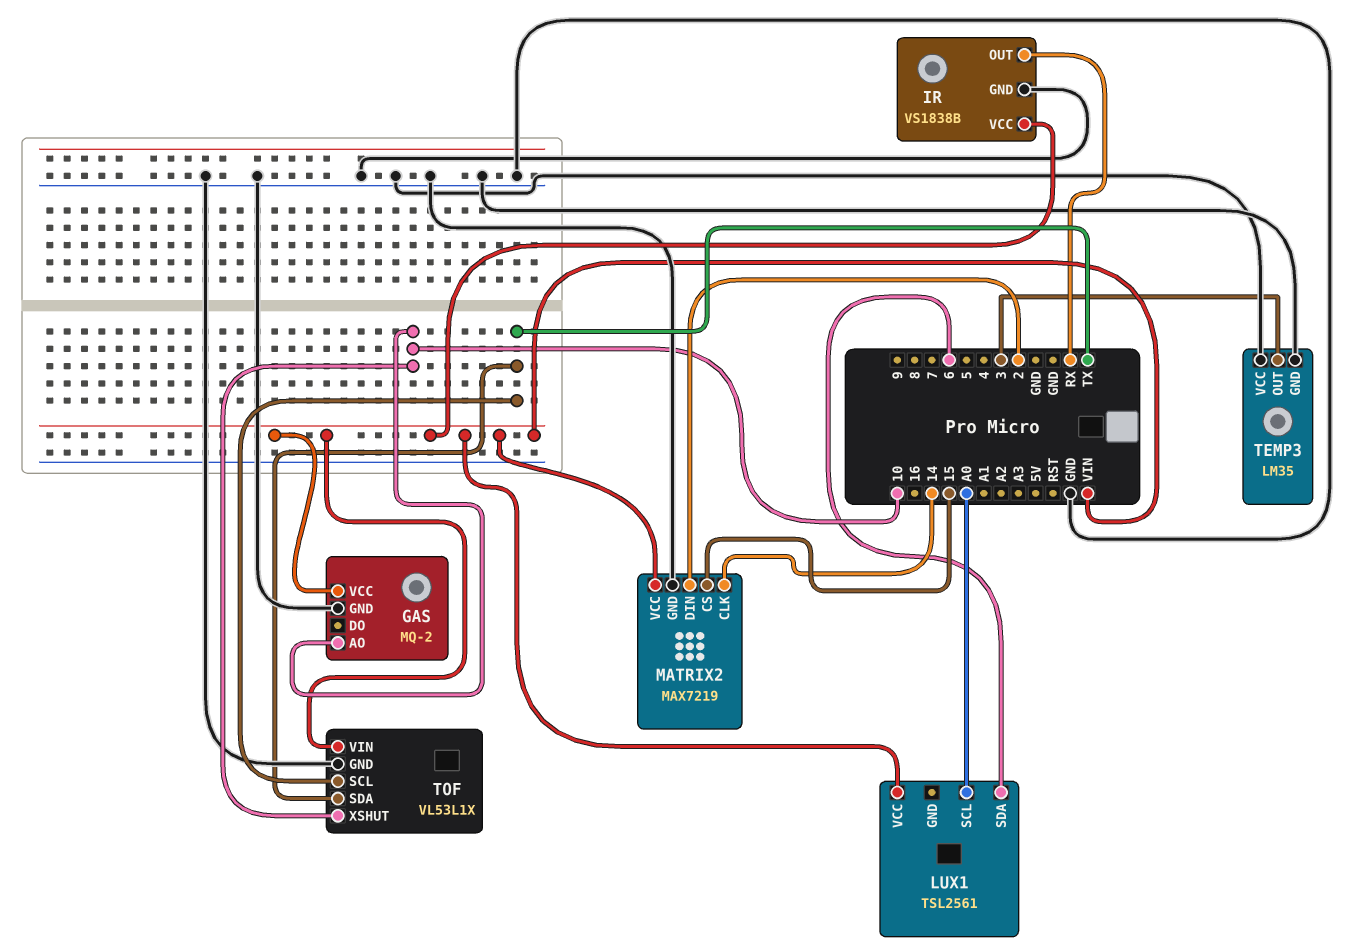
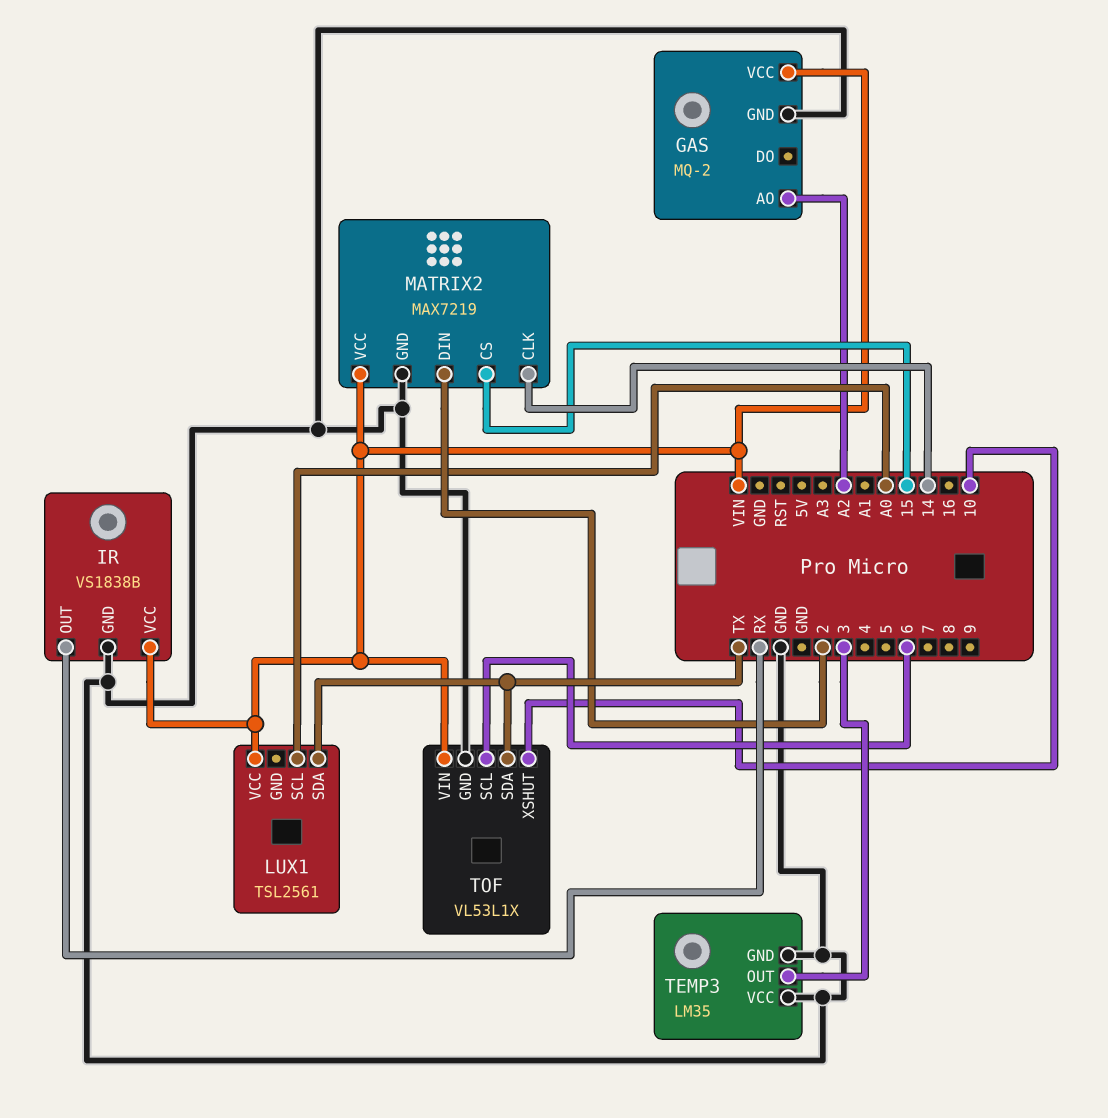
GAS pin AO: 10 -> A2
LUX1 pin SDA: 6 -> TX
TOF pin SCL: TX -> 6

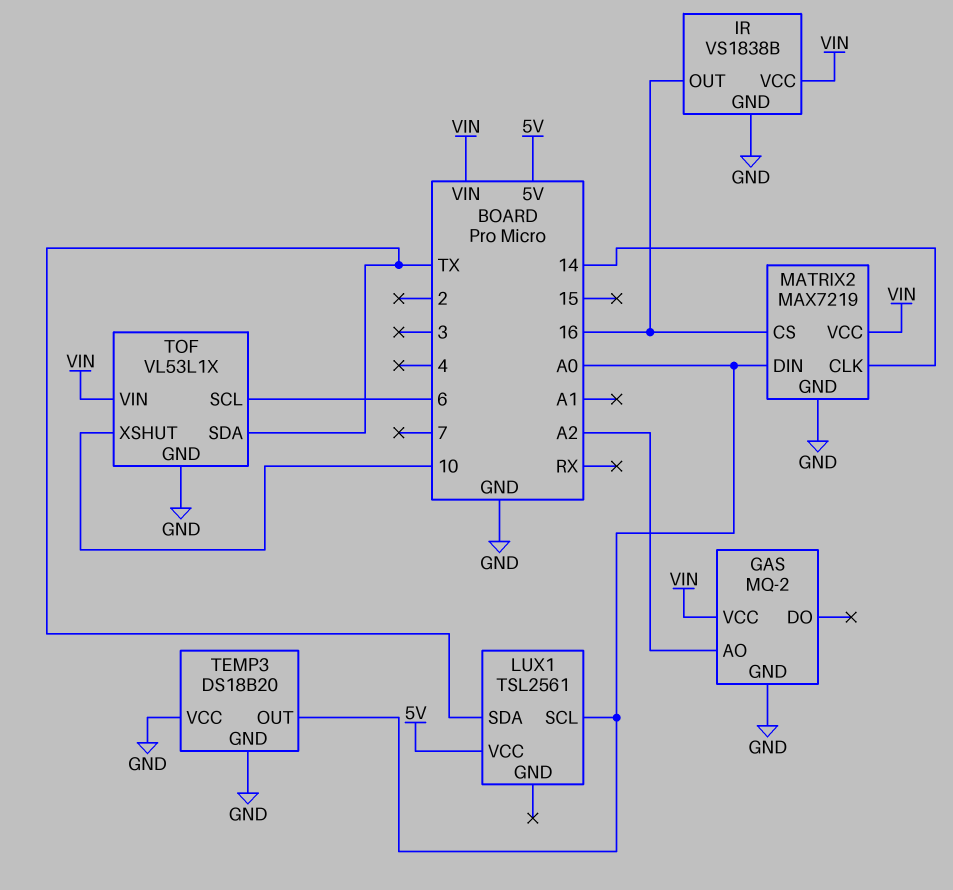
IR pin OUT: RX -> 16
LUX1 pin VCC: VIN -> 5V
MATRIX2 pin CS: 15 -> 16
MATRIX2 pin DIN: 2 -> A0
TEMP3: LM35 -> DS18B20
TEMP3 pin OUT: 3 -> A0

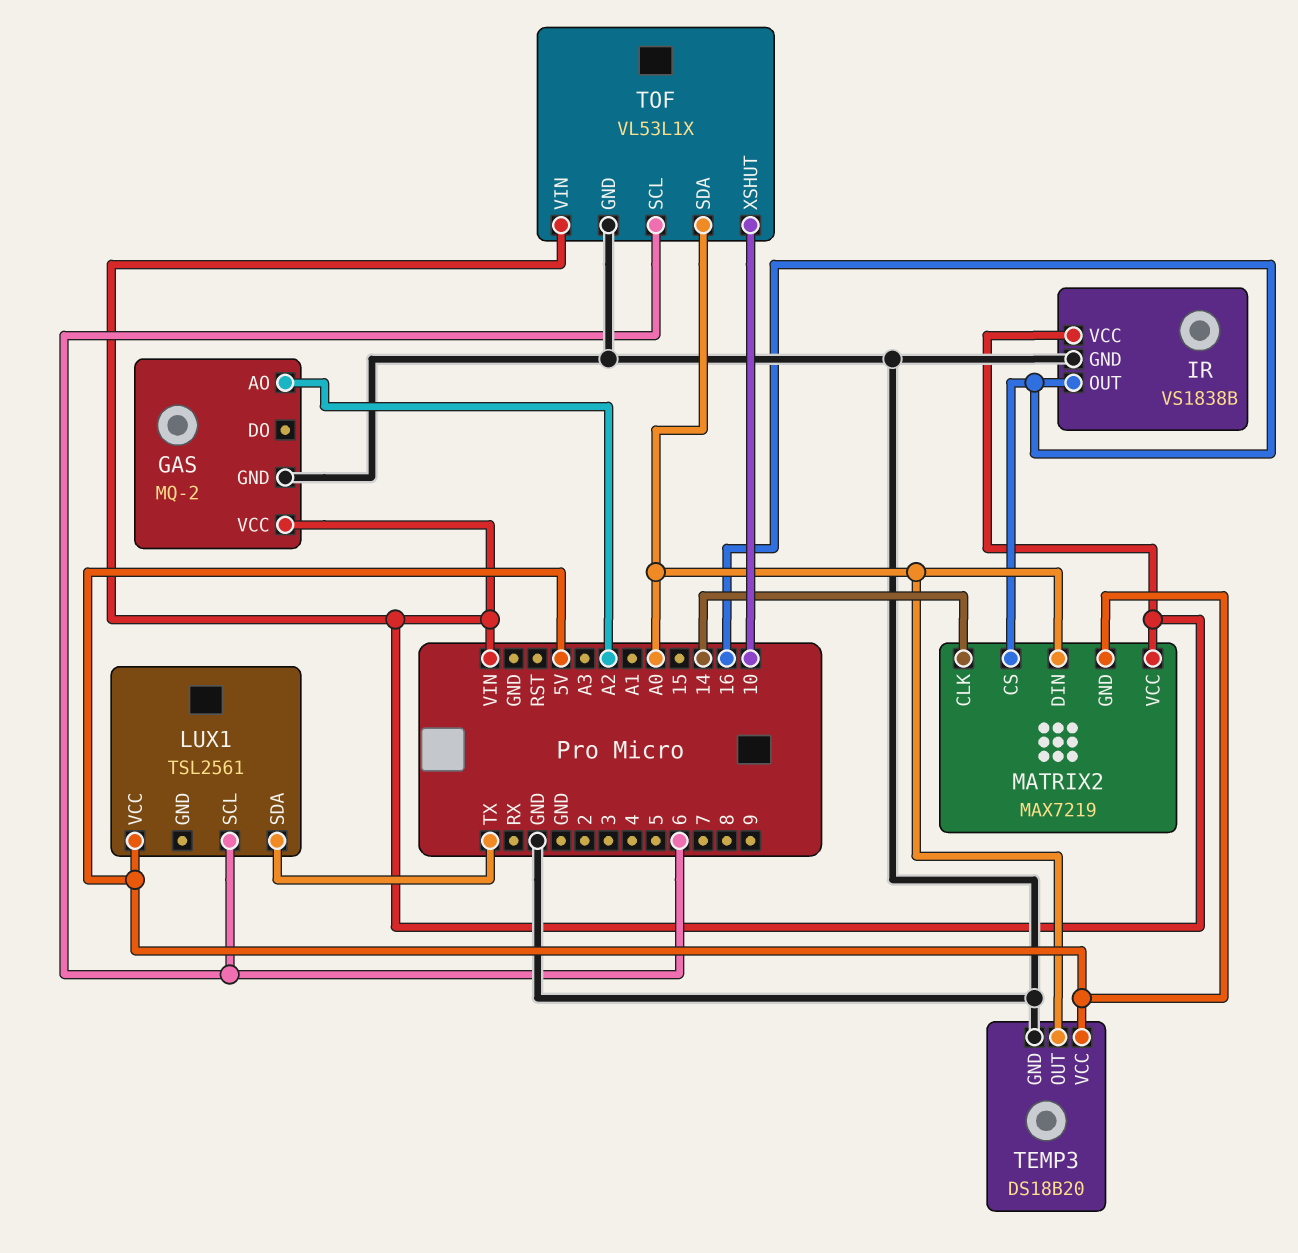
LUX1 pin SCL: A0 -> 6
MATRIX2 pin GND: GND -> 5V
TEMP3 pin VCC: GND -> 5V
TOF pin SDA: TX -> A0

